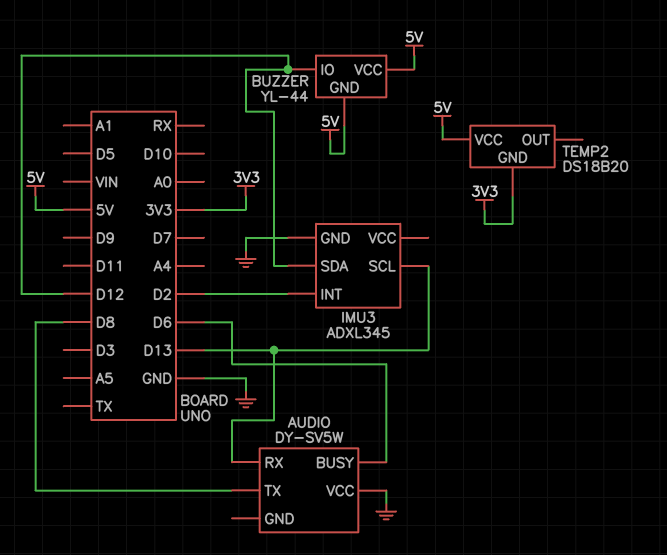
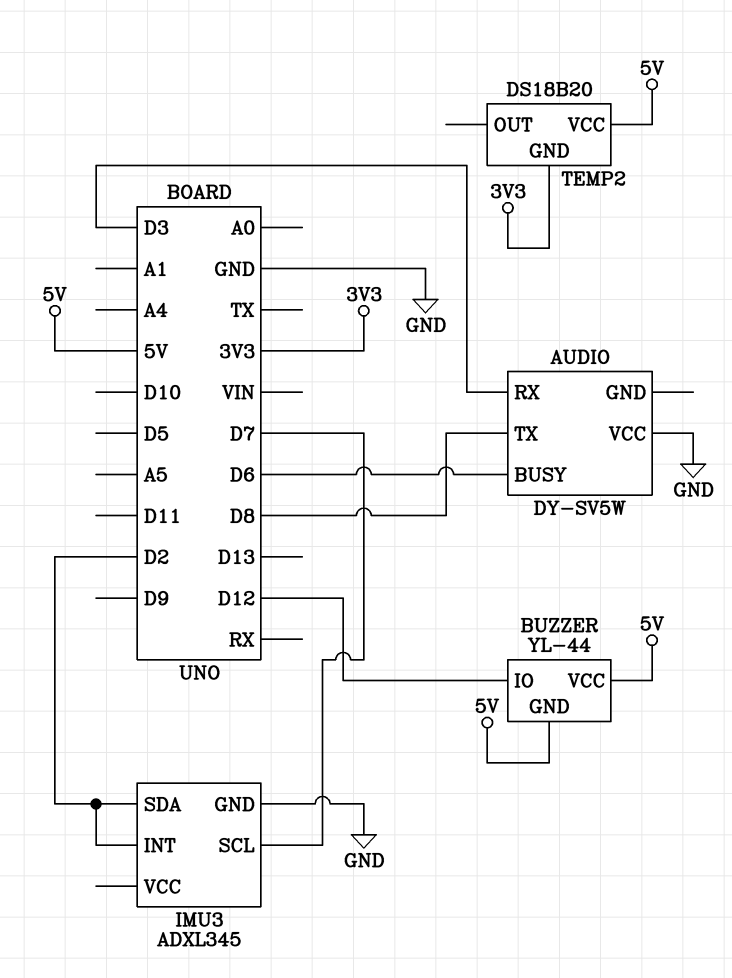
AUDIO pin RX: D13 -> D3
IMU3 pin SCL: D13 -> D7
IMU3 pin SDA: D12 -> D2

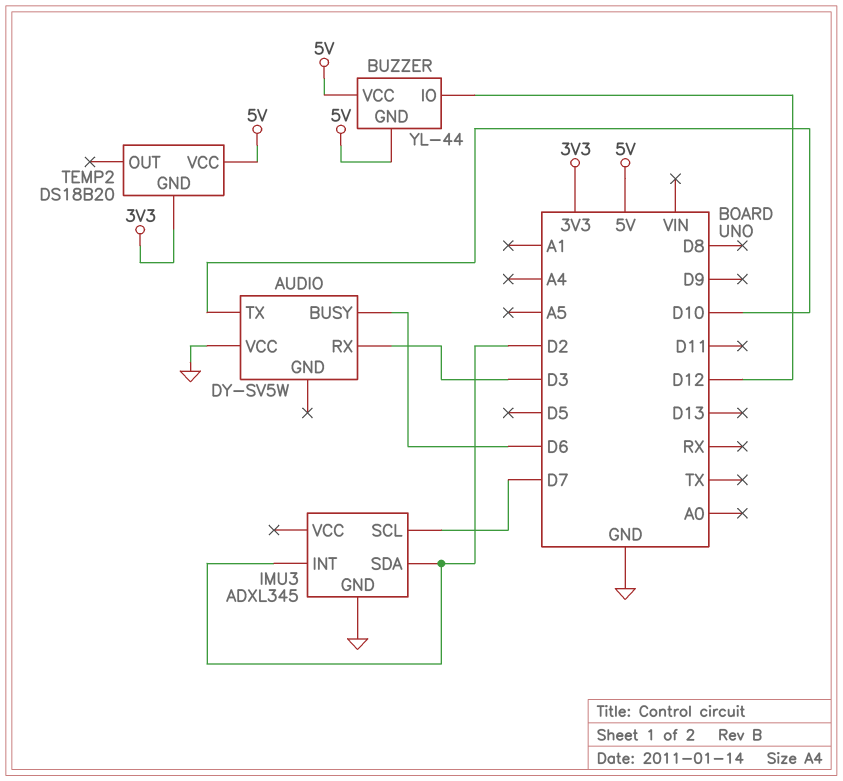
AUDIO pin TX: D8 -> D10

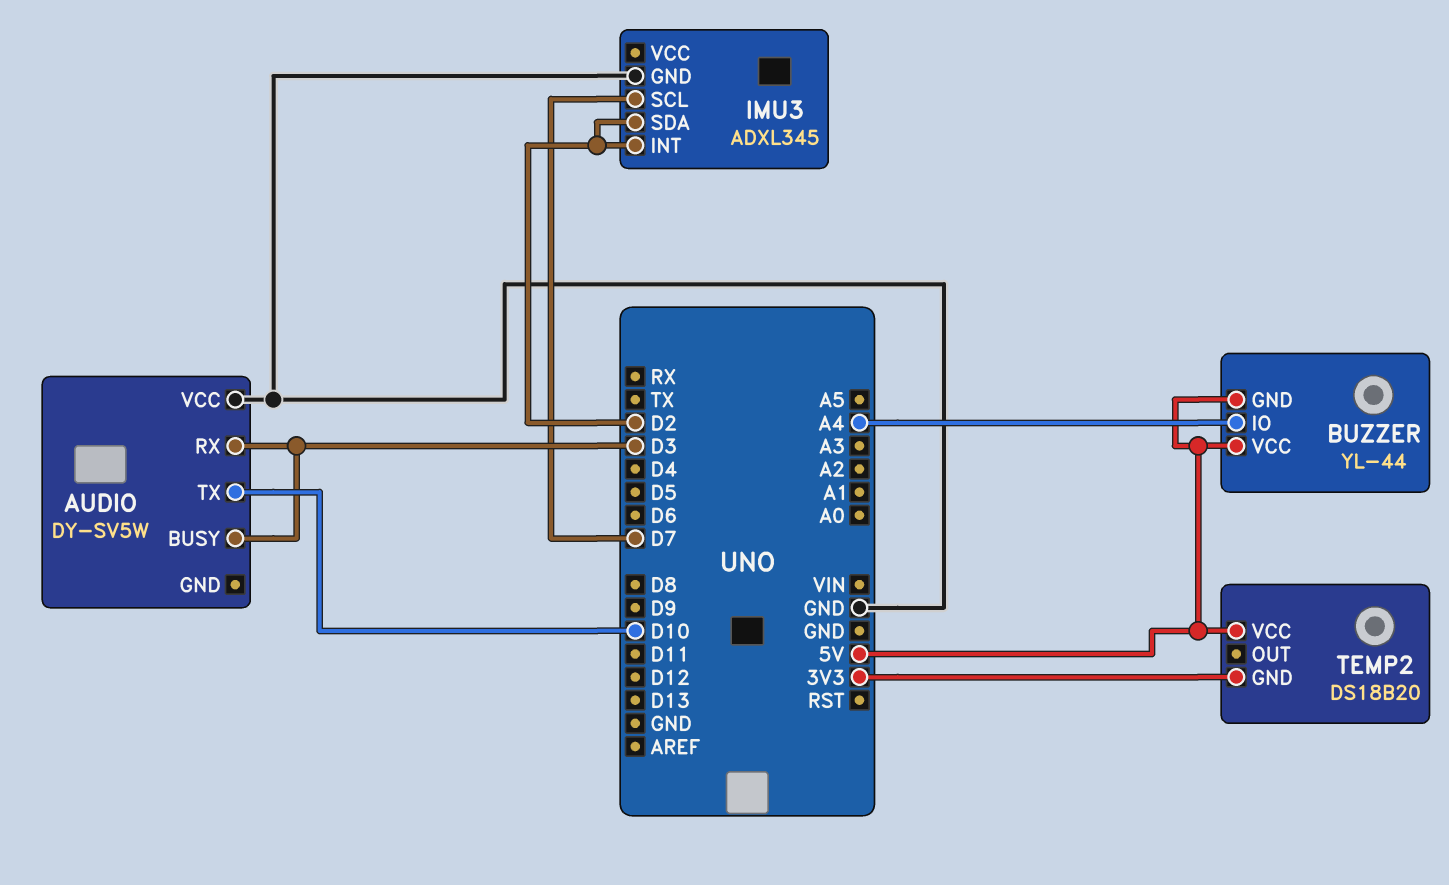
AUDIO pin BUSY: D6 -> D3
BUZZER pin IO: D12 -> A4

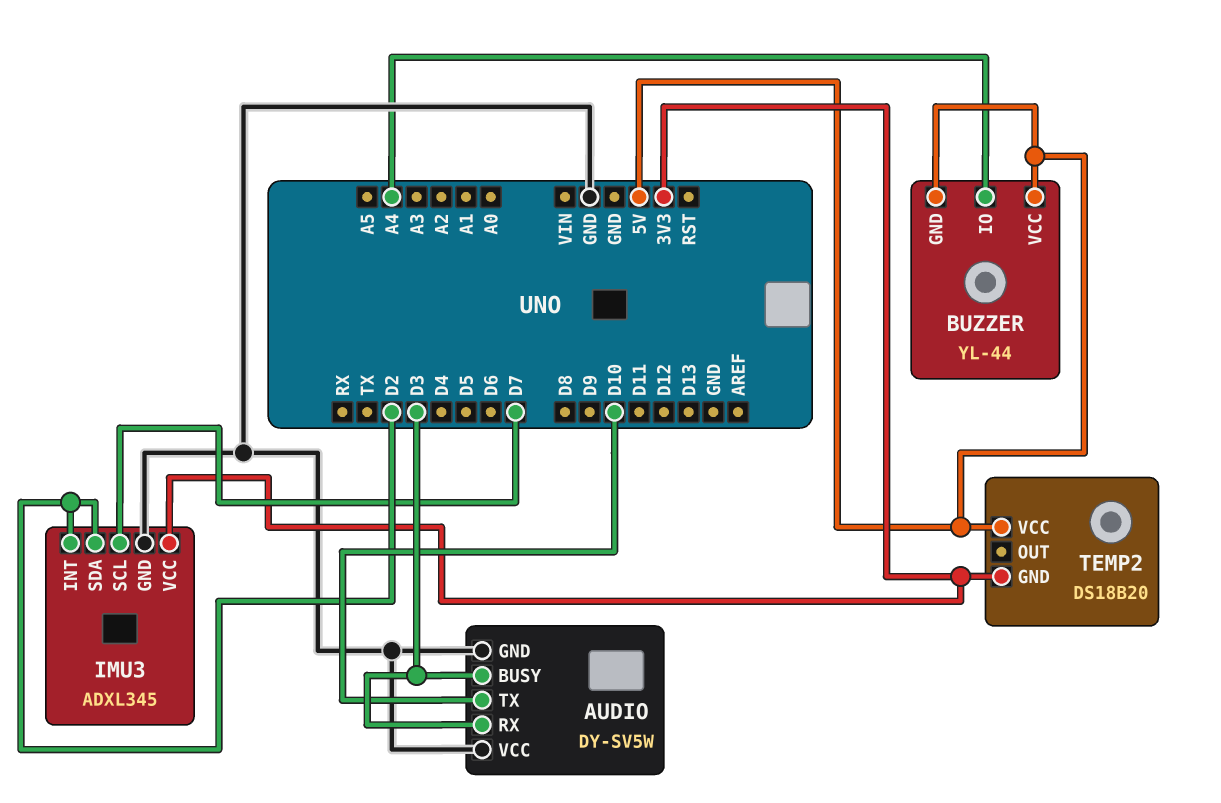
AUDIO pin GND: none -> GND
IMU3 pin VCC: none -> 3V3

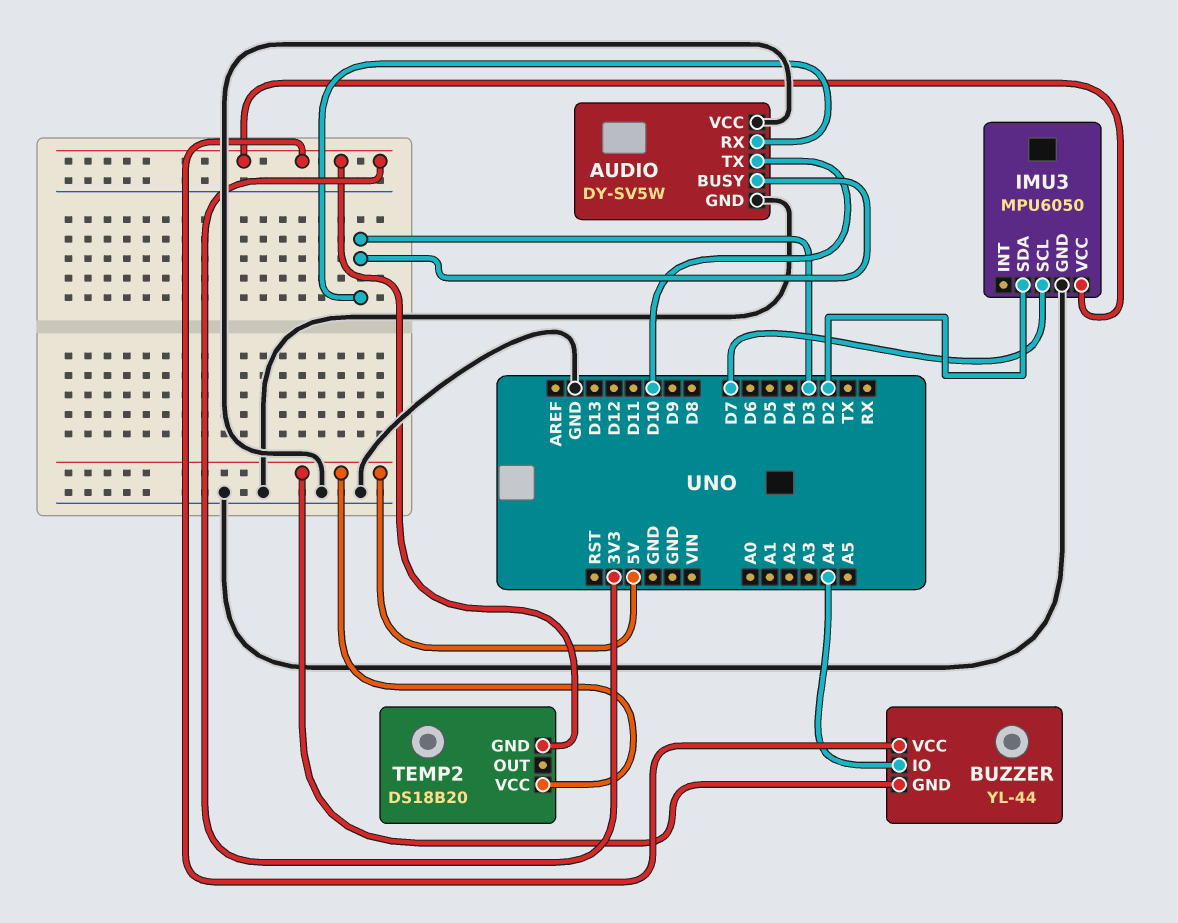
BUZZER pin VCC: 5V -> 3V3
IMU3: ADXL345 -> MPU6050
IMU3 pin INT: D2 -> none

